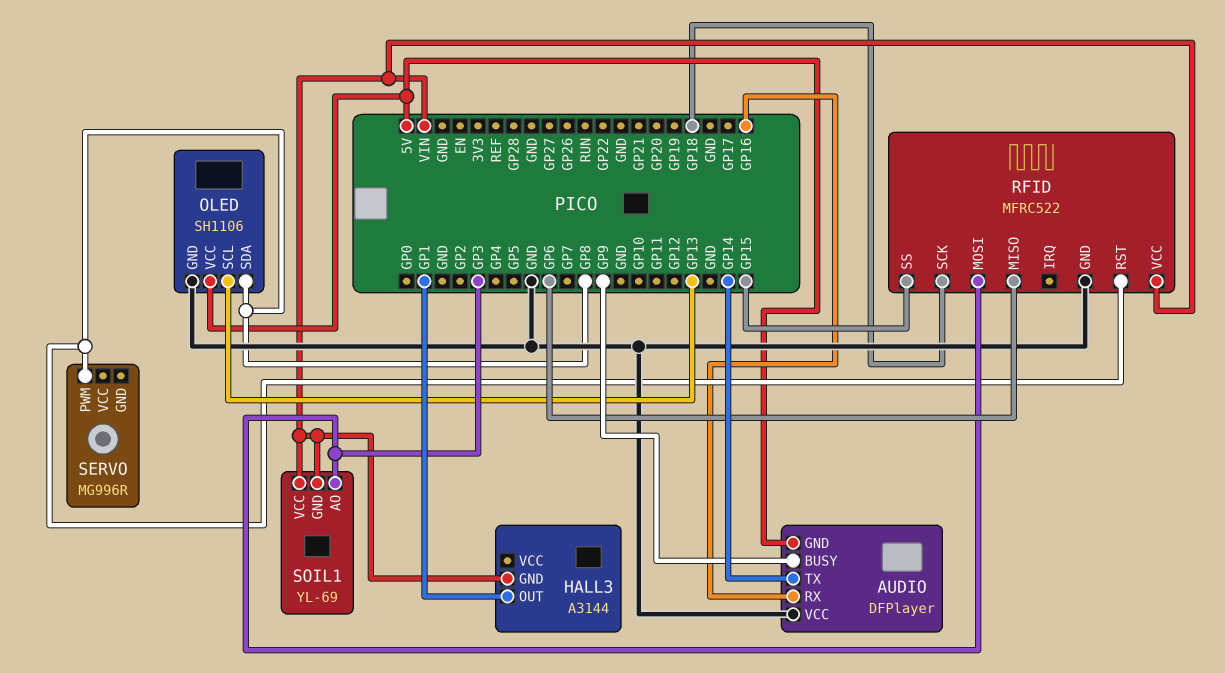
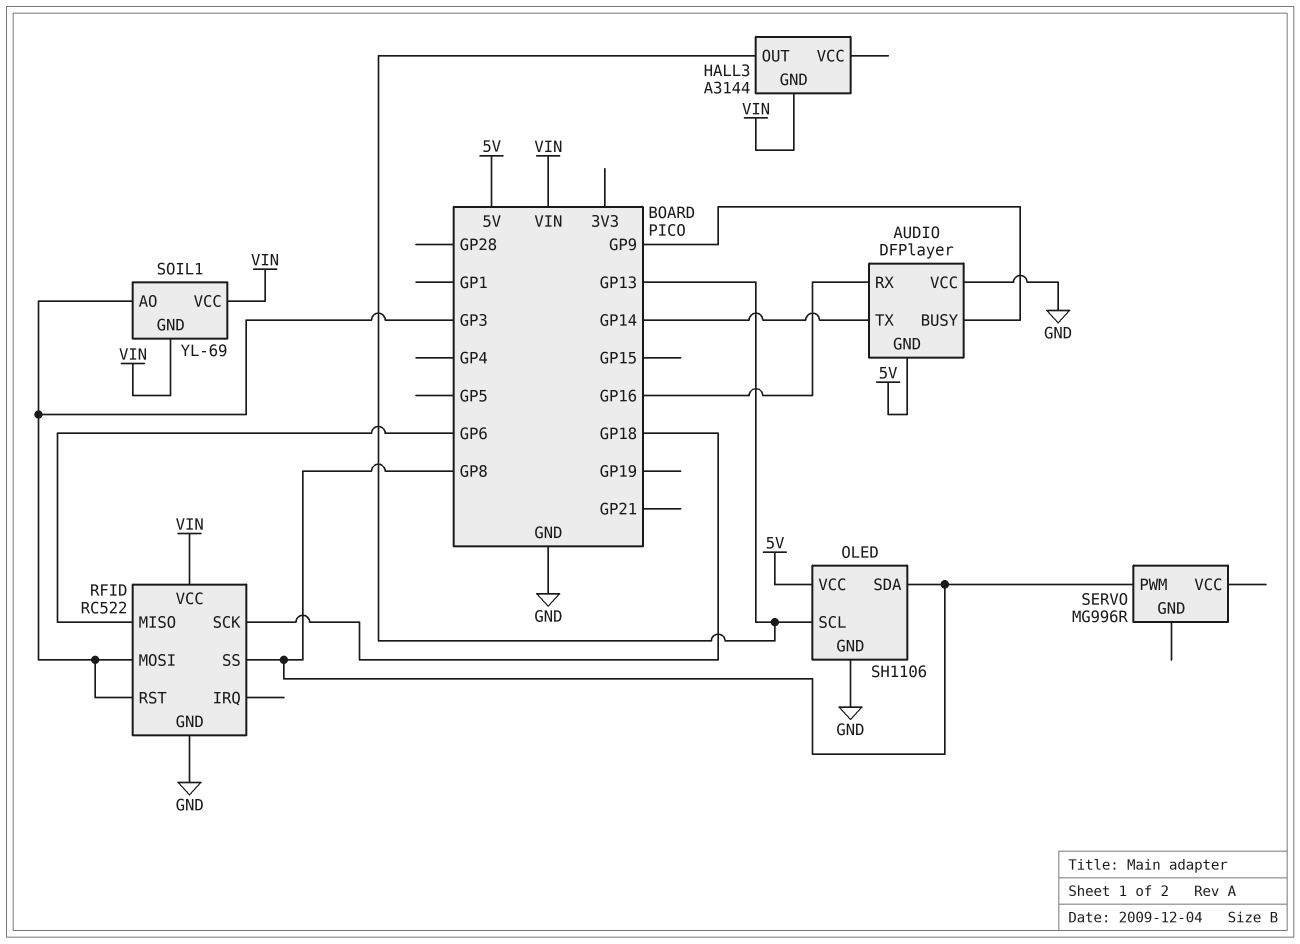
HALL3 pin OUT: GP1 -> GP13
RFID: MFRC522 -> RC522
RFID pin RST: GP8 -> GP3
RFID pin SS: GP15 -> GP8

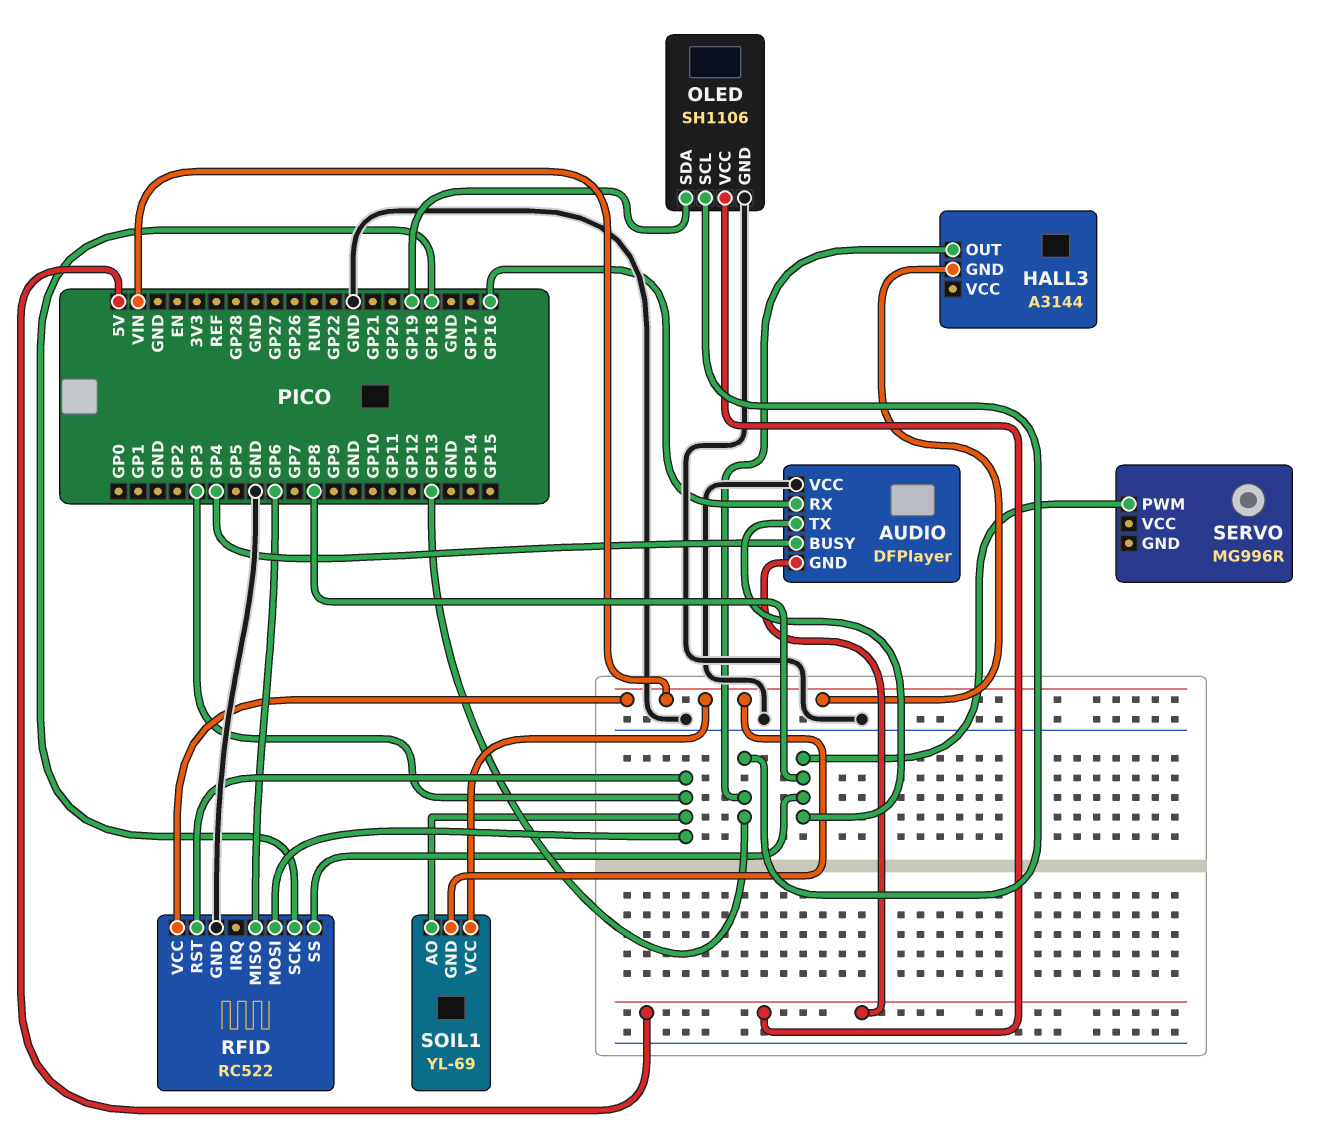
AUDIO pin BUSY: GP9 -> GP4
AUDIO pin TX: GP14 -> GP8
OLED pin SDA: GP8 -> GP19

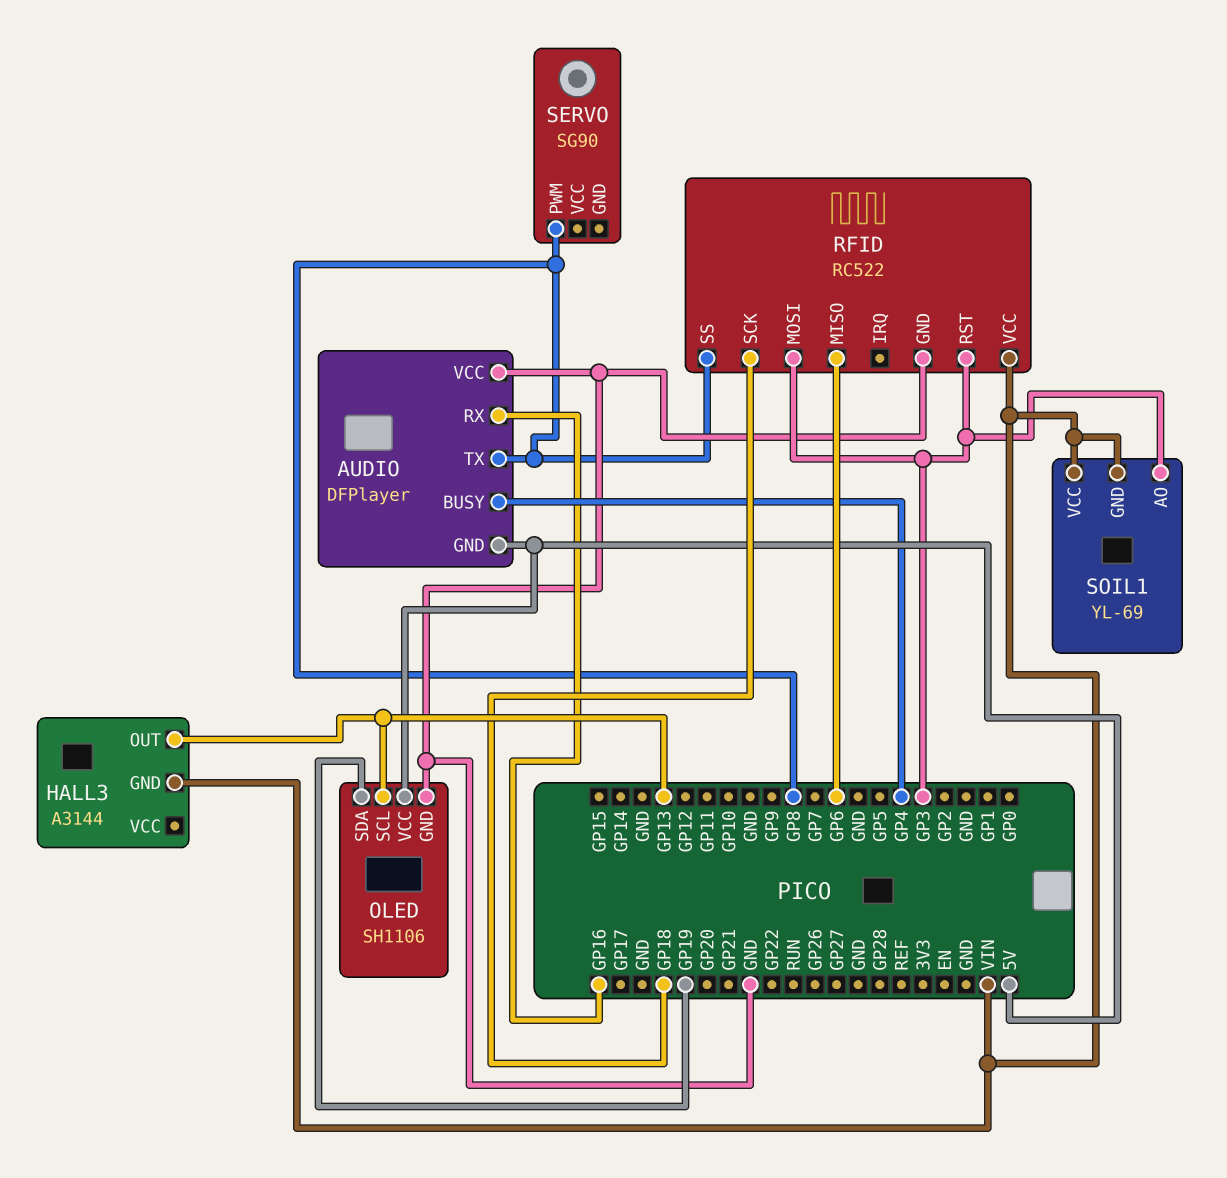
SERVO: MG996R -> SG90

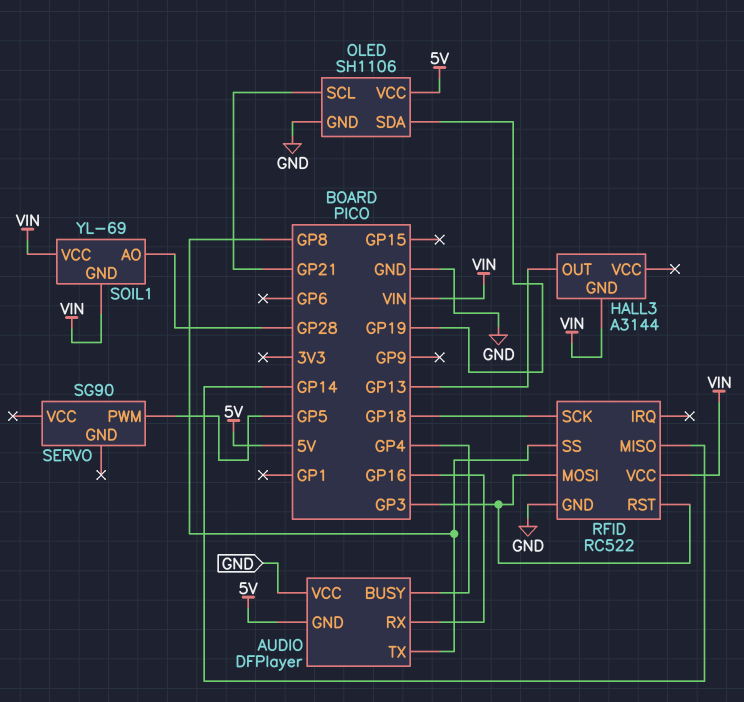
OLED pin SCL: GP13 -> GP21
RFID pin MISO: GP6 -> GP14
SERVO pin PWM: GP8 -> GP5
SOIL1 pin AO: GP3 -> GP28

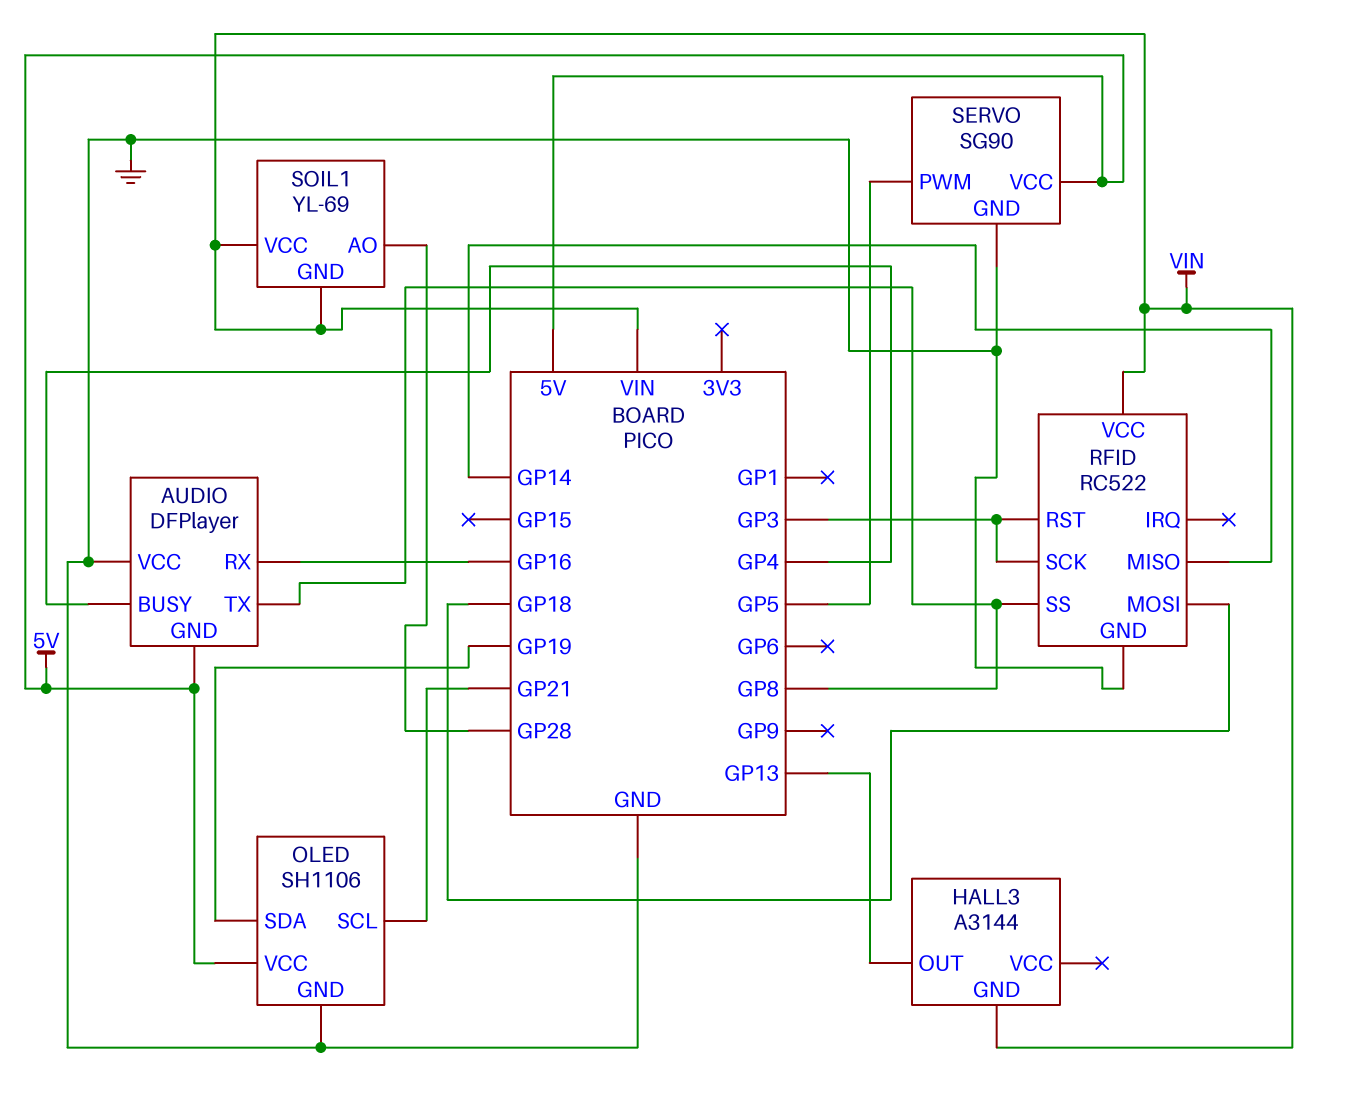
RFID pin MOSI: GP3 -> GP18
RFID pin SCK: GP18 -> GP3
SERVO pin GND: none -> GND
SERVO pin VCC: none -> 5V

